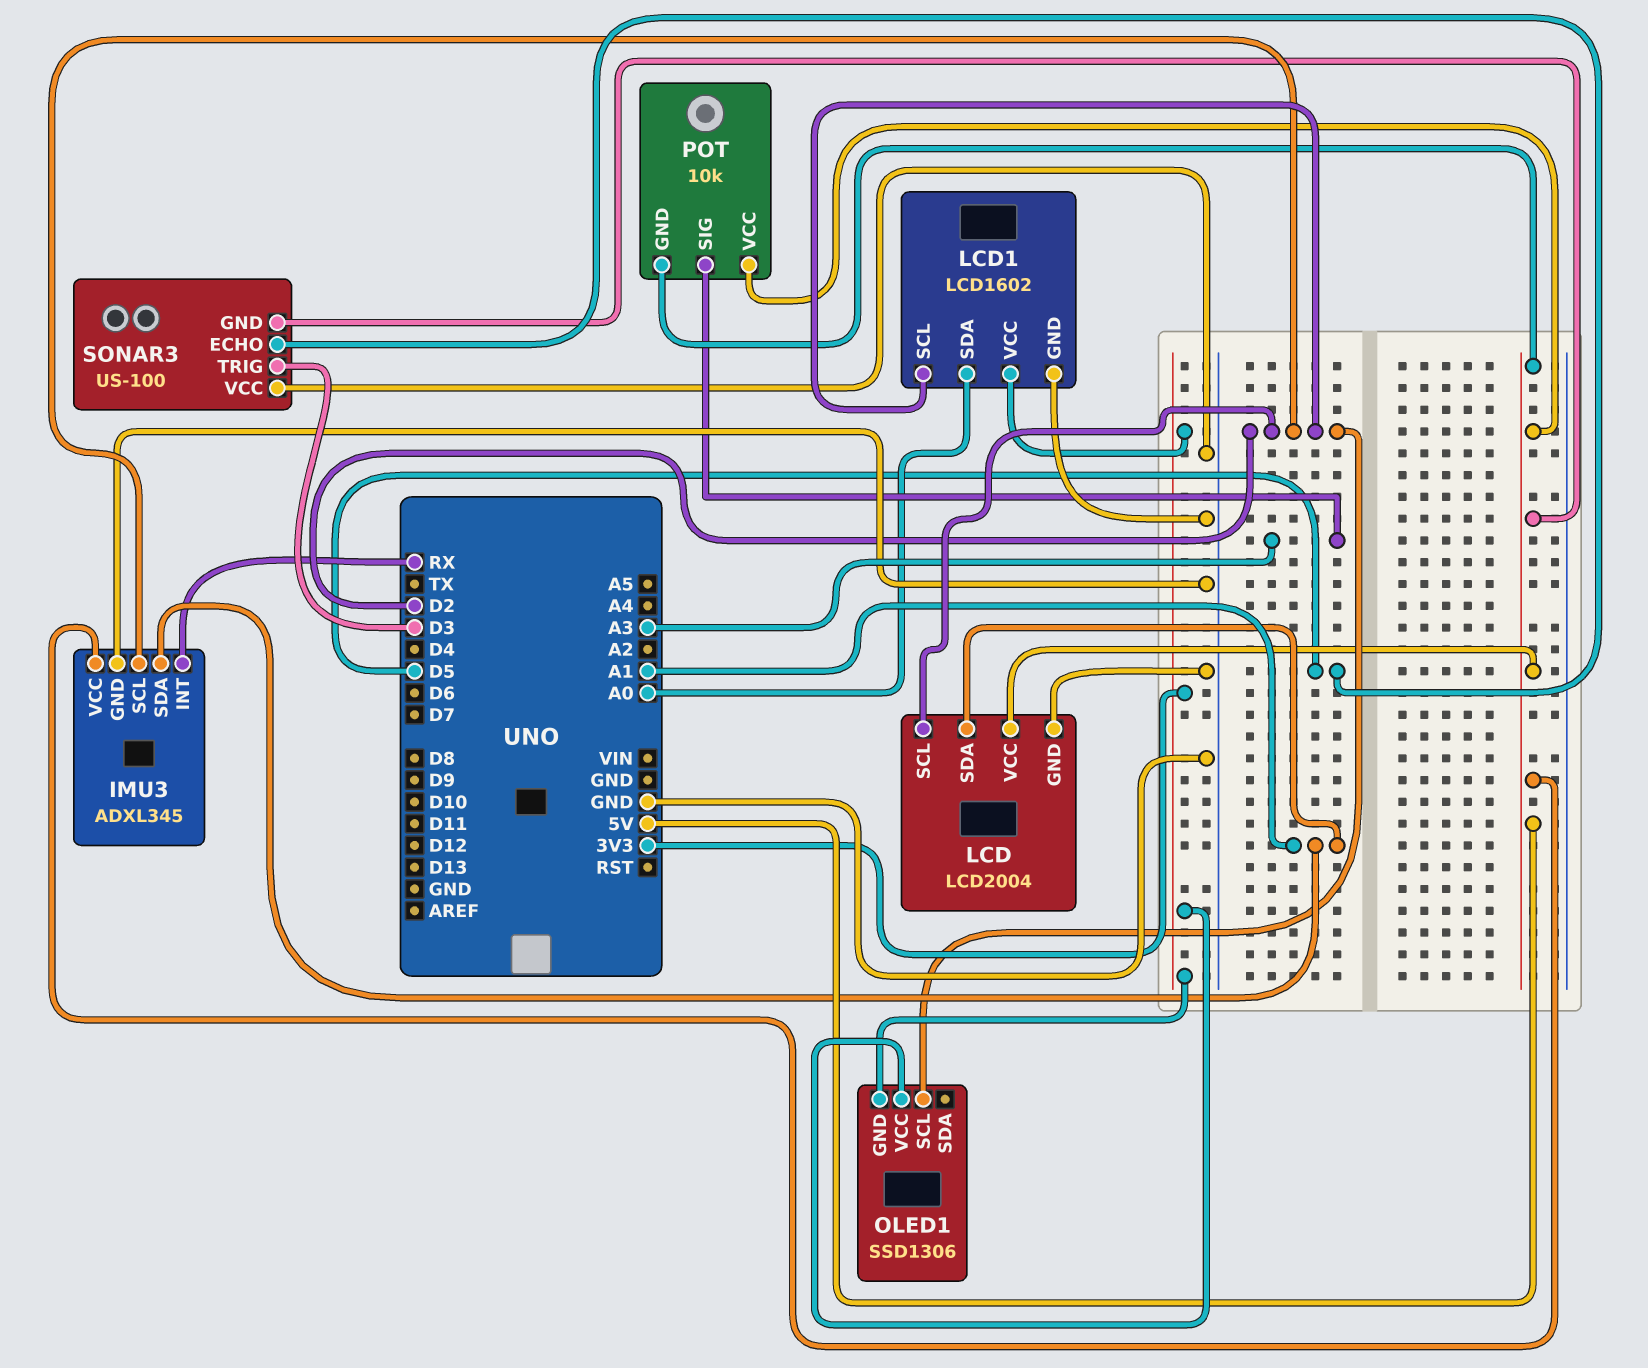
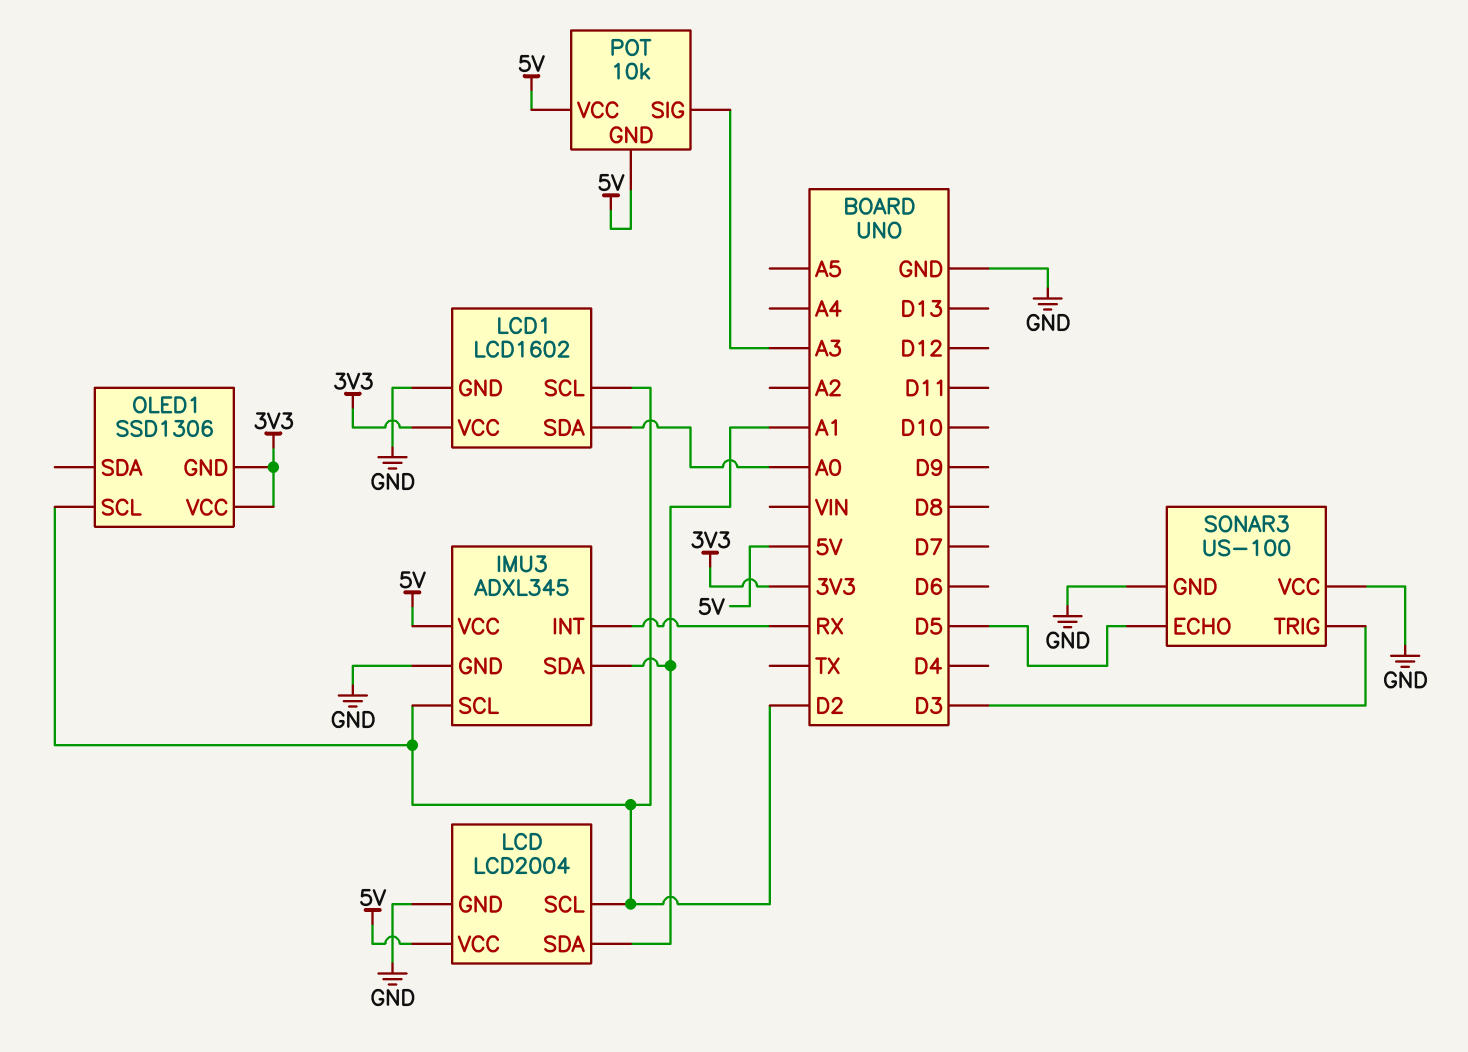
SONAR3 pin GND: 5V -> GND

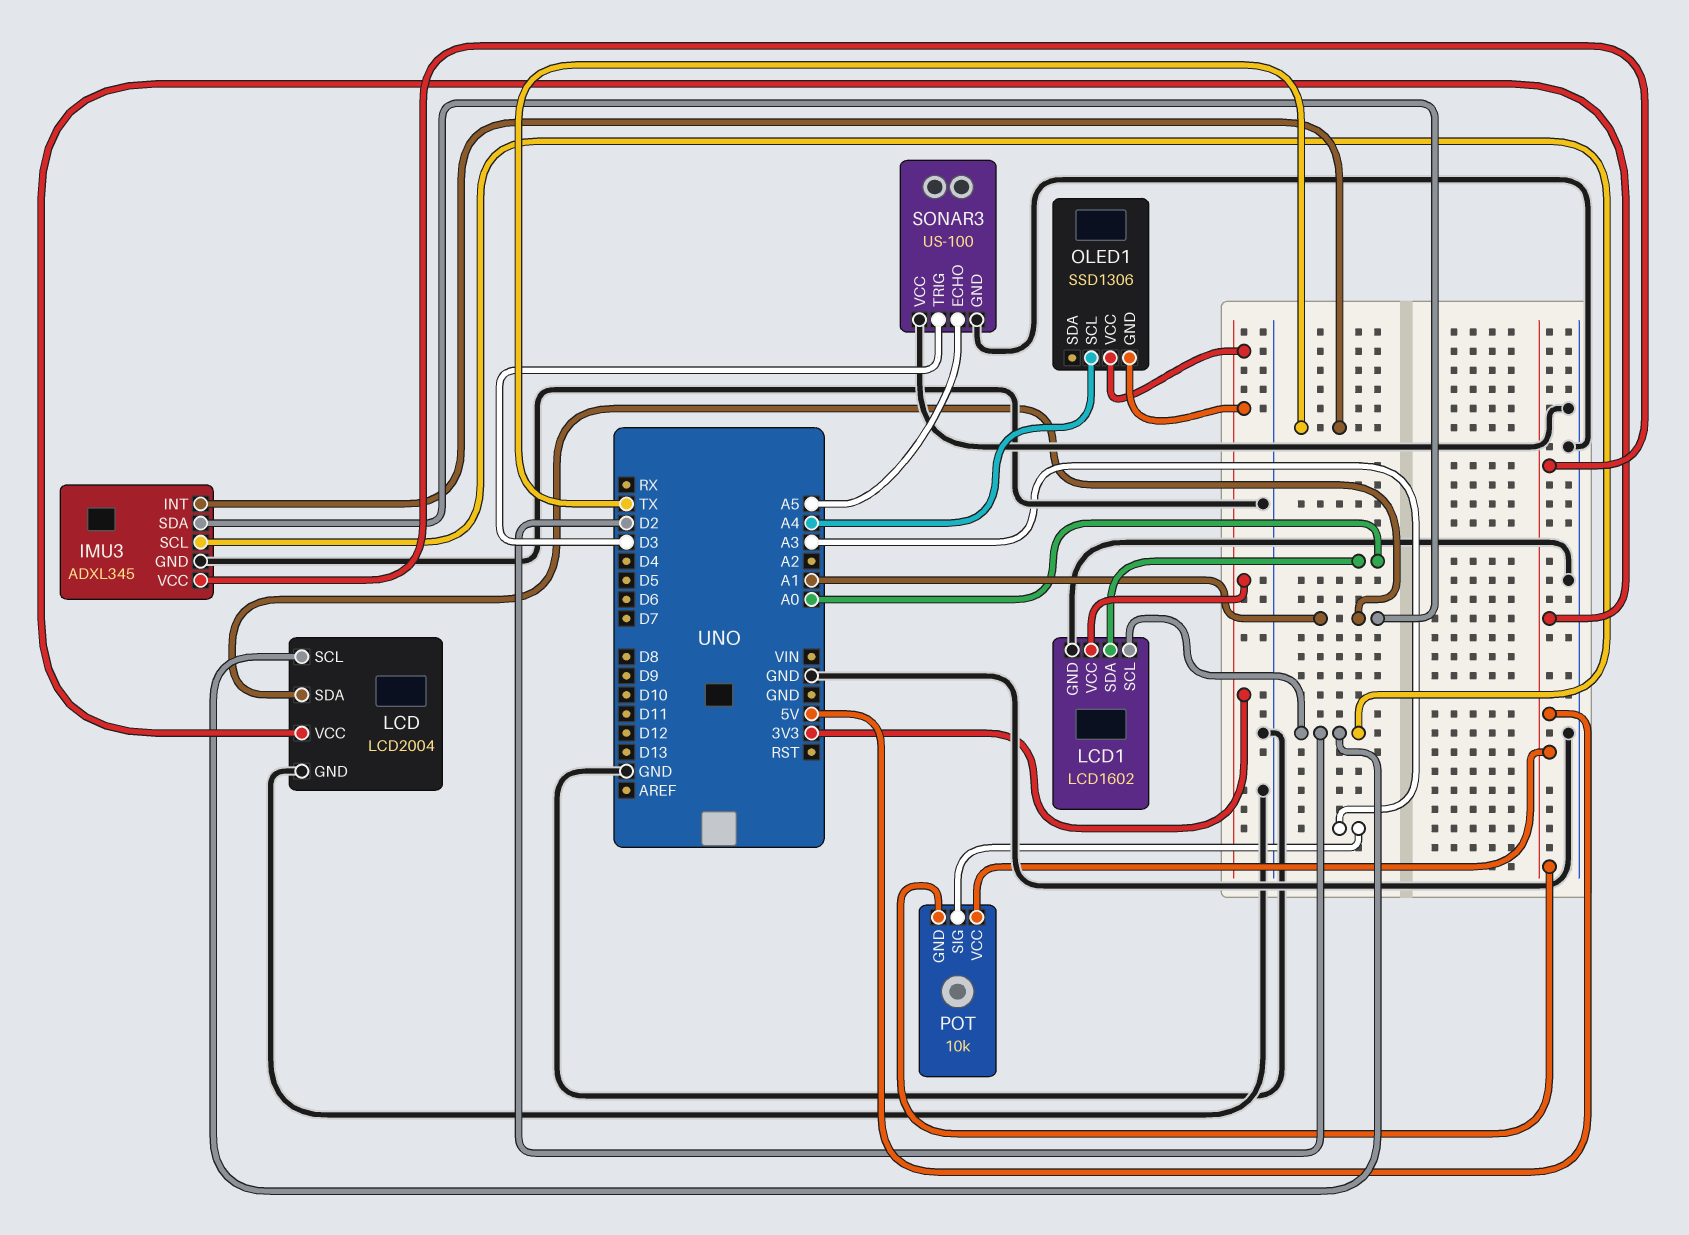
IMU3 pin INT: RX -> TX
OLED1 pin SCL: D2 -> A4
SONAR3 pin ECHO: D5 -> A5

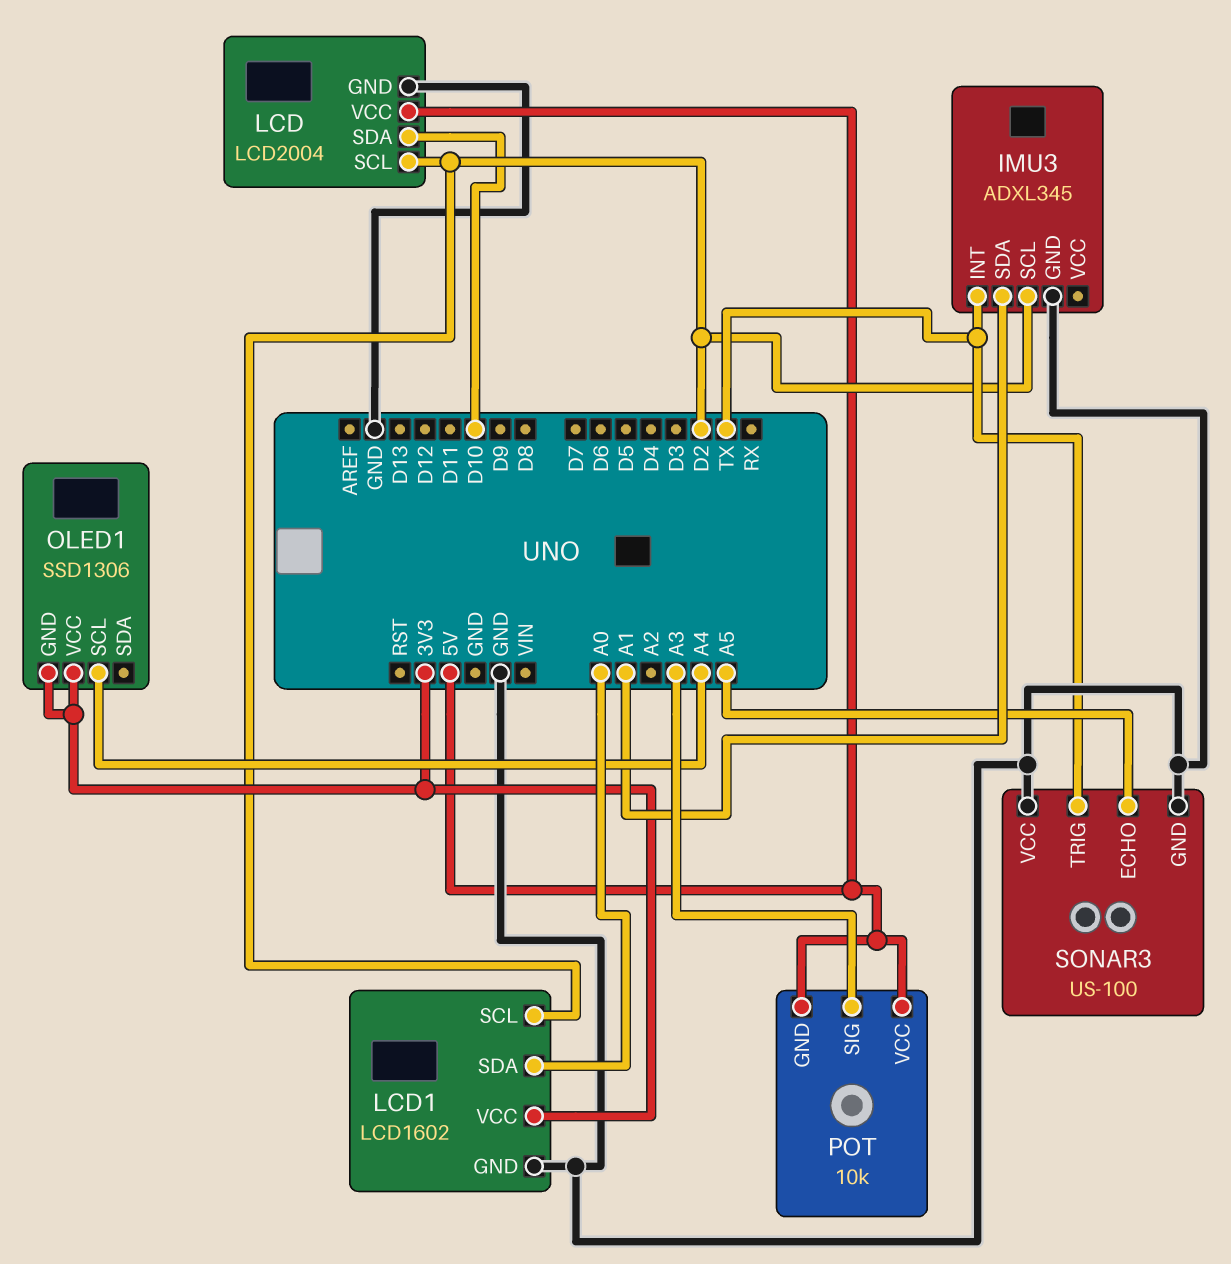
IMU3 pin VCC: 5V -> none
LCD pin SDA: A1 -> D10
SONAR3 pin TRIG: D3 -> TX

